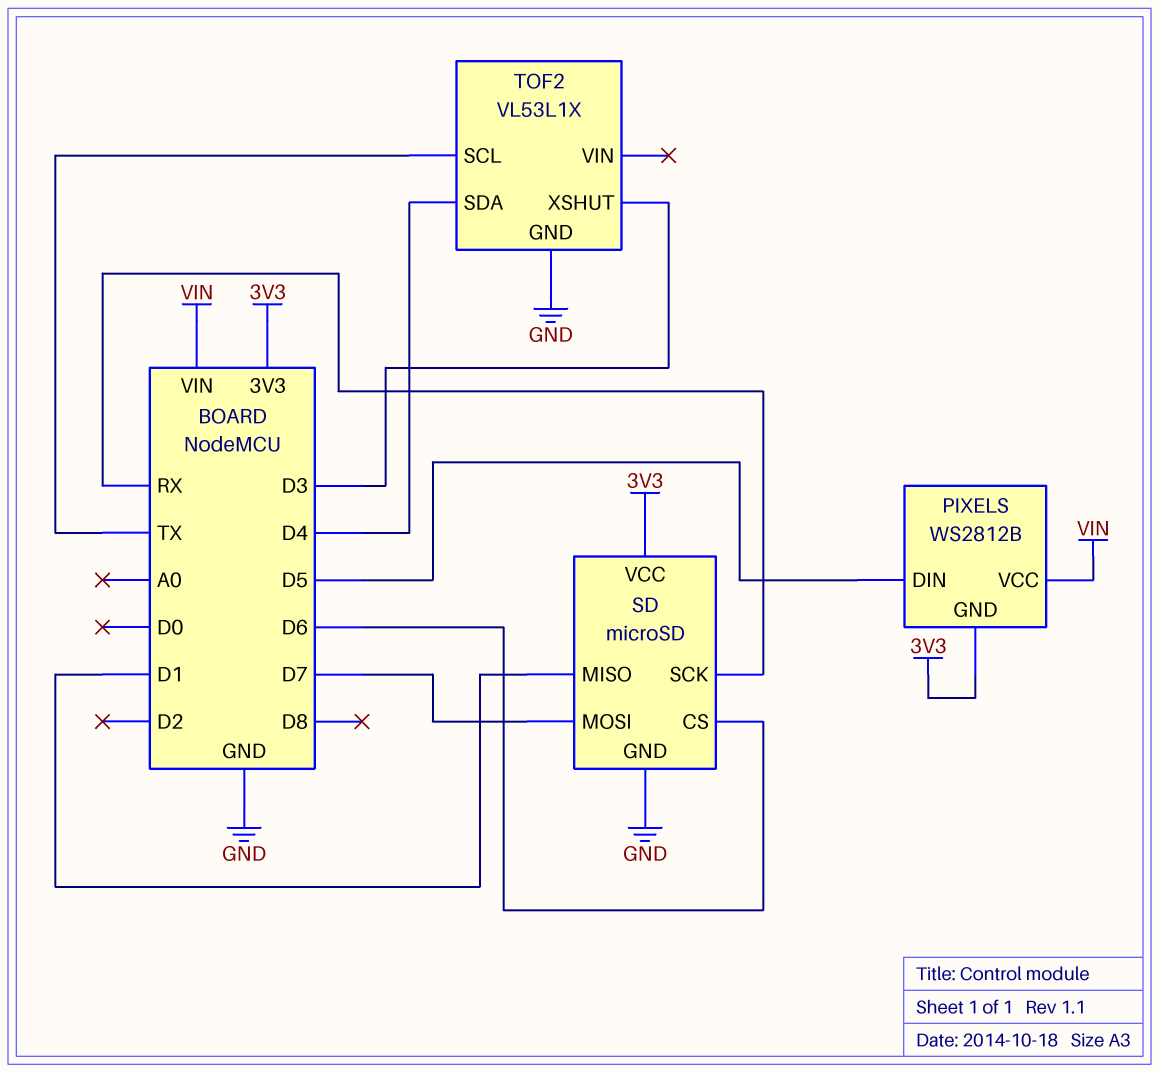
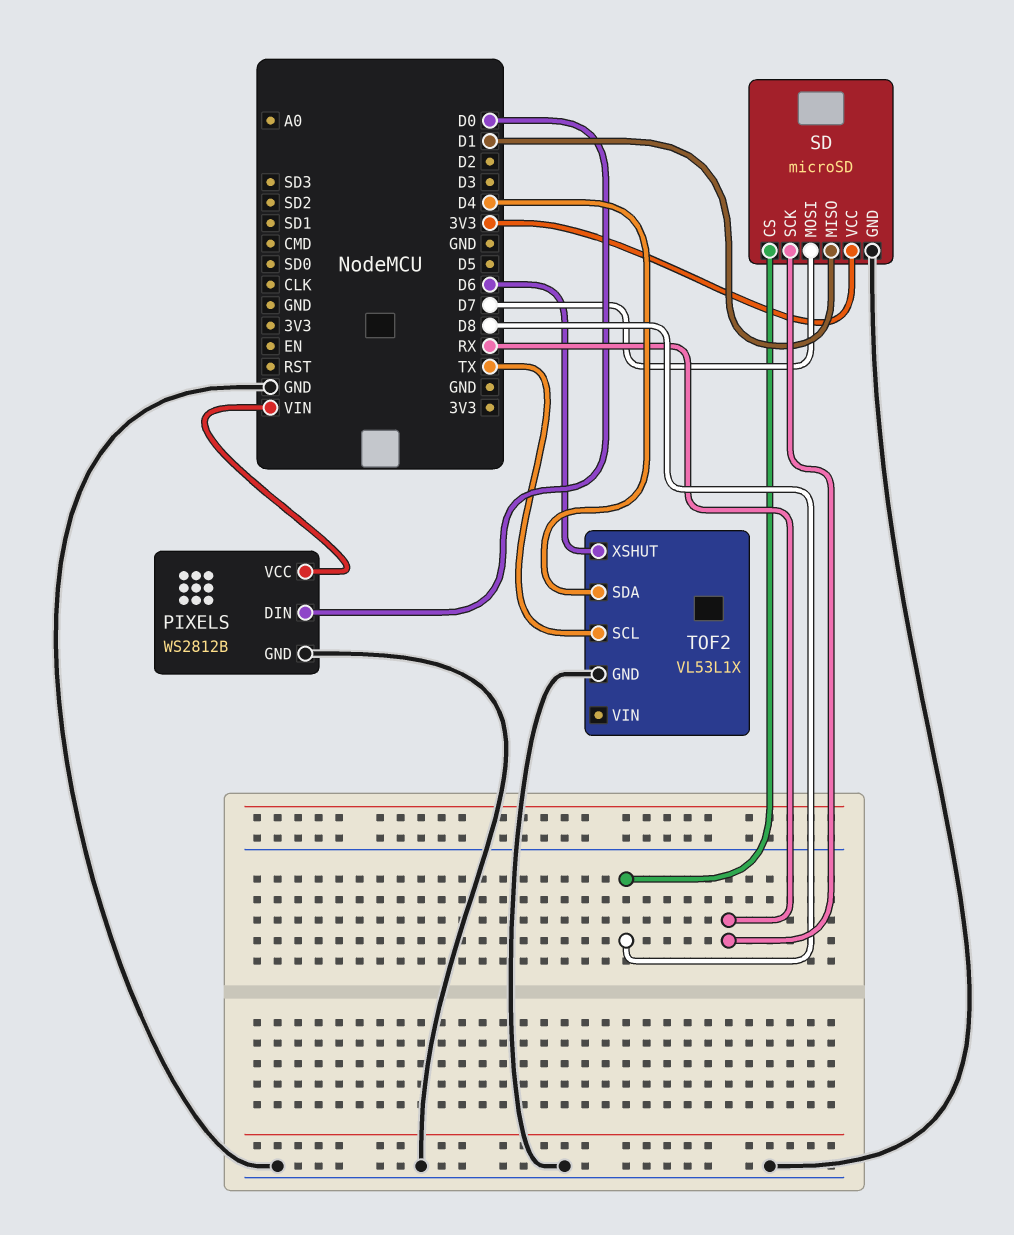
PIXELS pin DIN: D5 -> D0
PIXELS pin GND: 3V3 -> GND
SD pin CS: D6 -> D8
TOF2 pin XSHUT: D3 -> D6

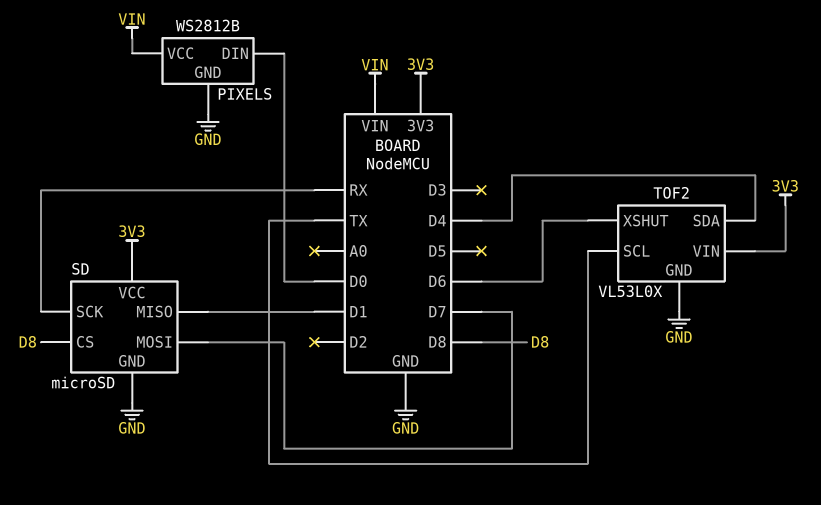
TOF2: VL53L1X -> VL53L0X
TOF2 pin VIN: none -> 3V3

